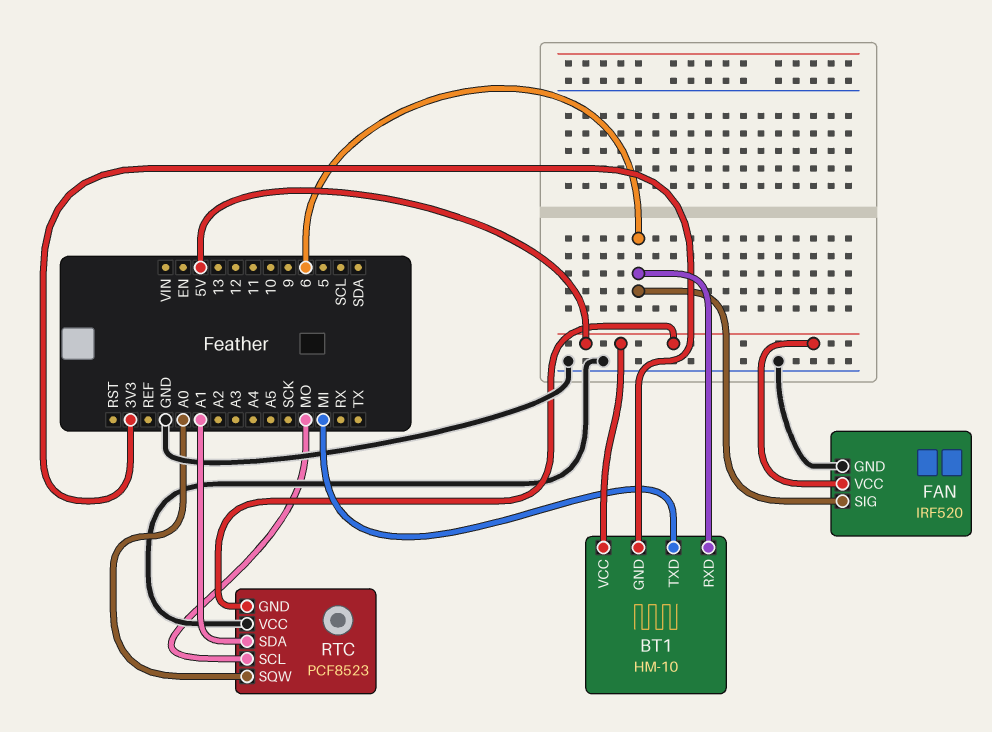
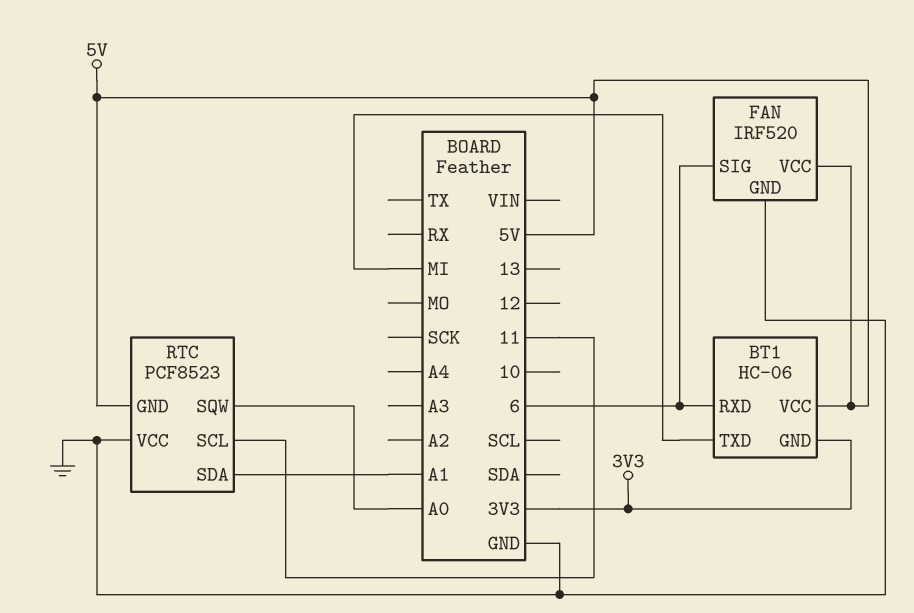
BT1: HM-10 -> HC-06
RTC pin SCL: MO -> 11

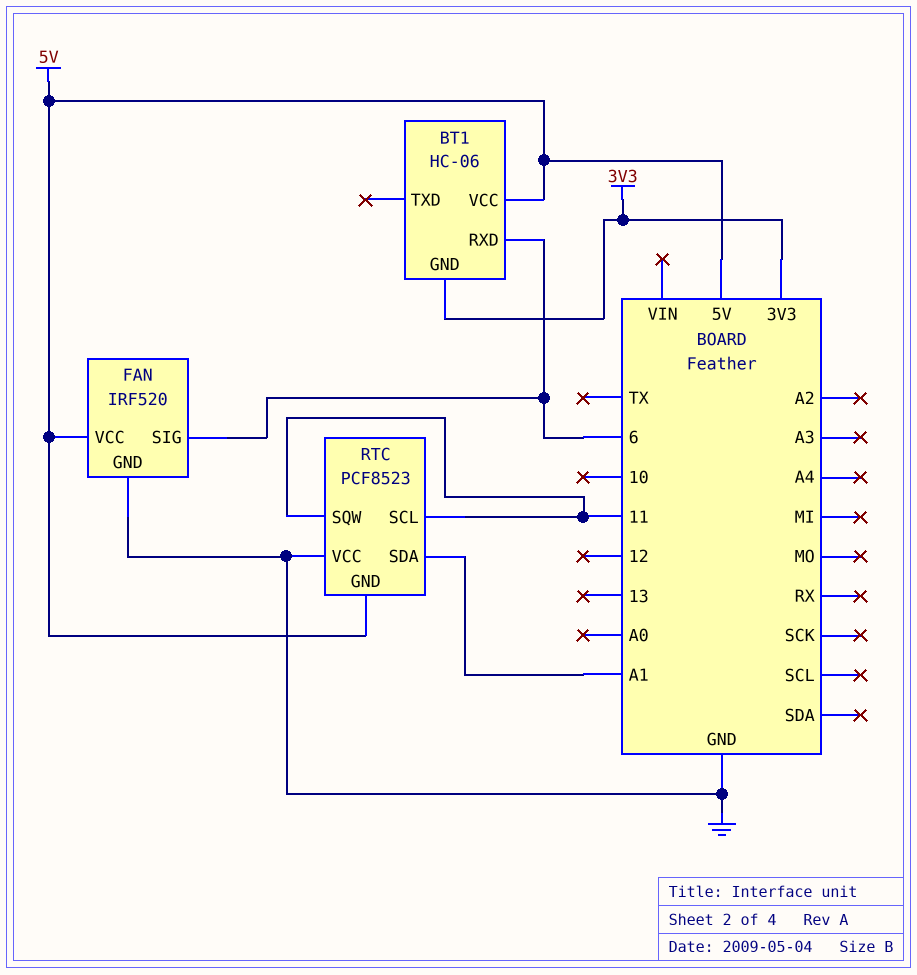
BT1 pin TXD: MI -> none
RTC pin SQW: A0 -> 11

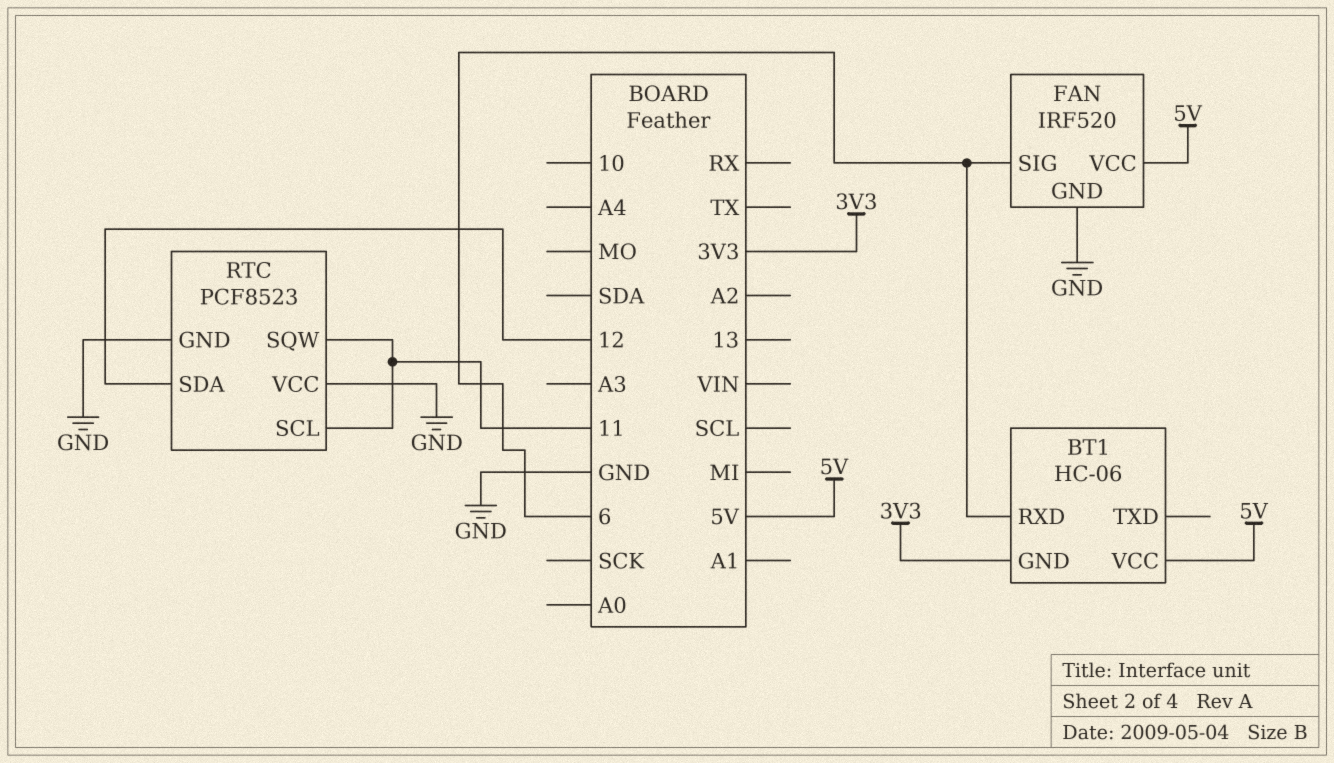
RTC pin GND: 5V -> GND
RTC pin SDA: A1 -> 12

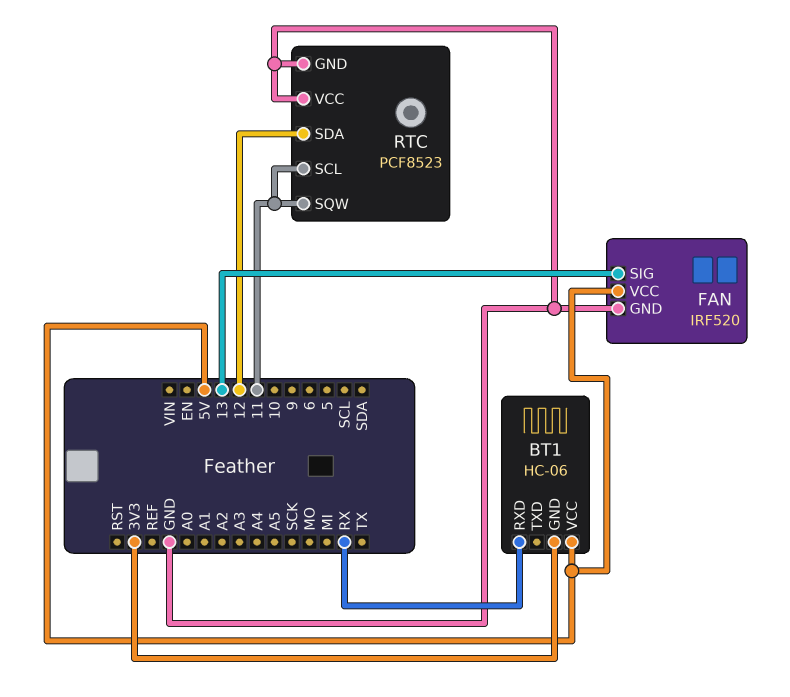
BT1 pin RXD: 6 -> RX
FAN pin SIG: 6 -> 13

